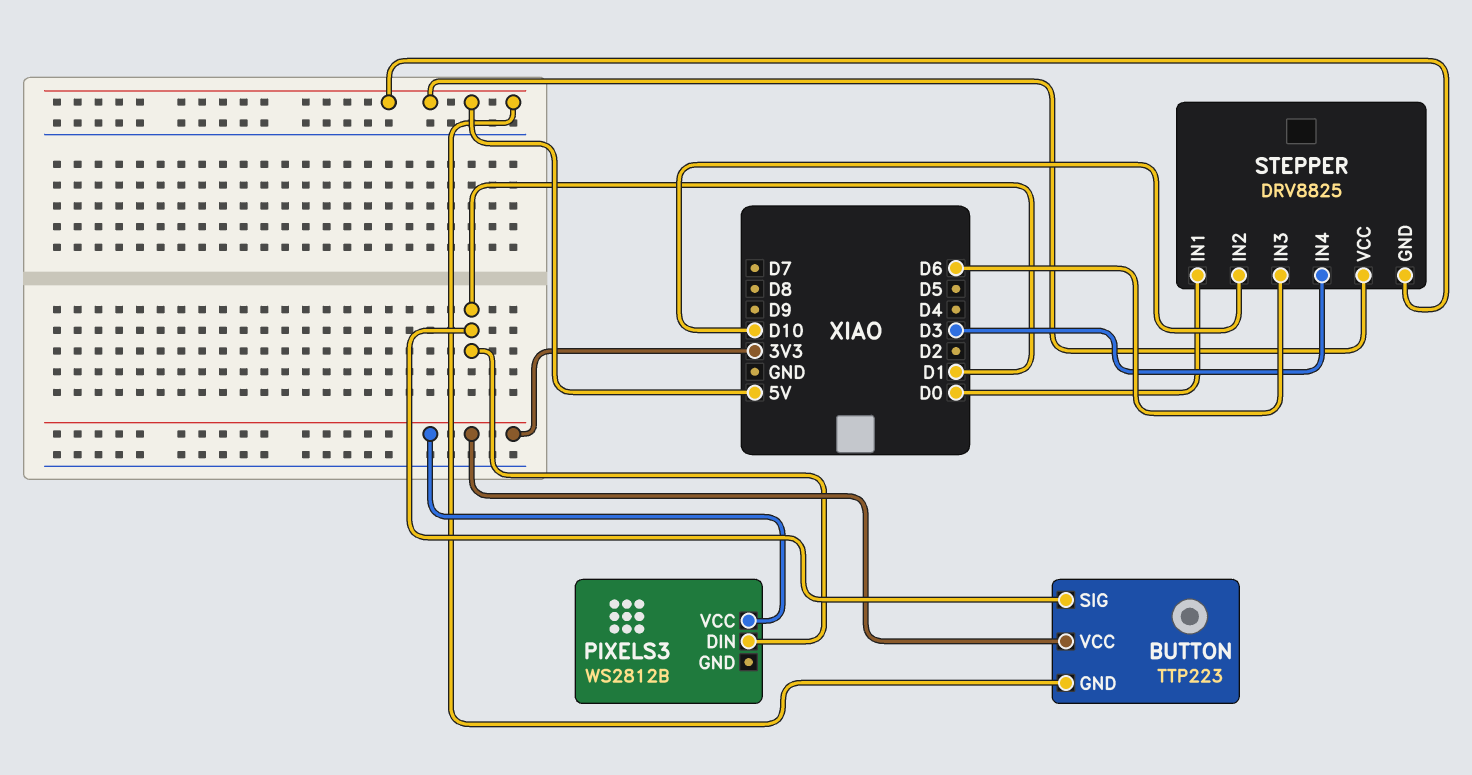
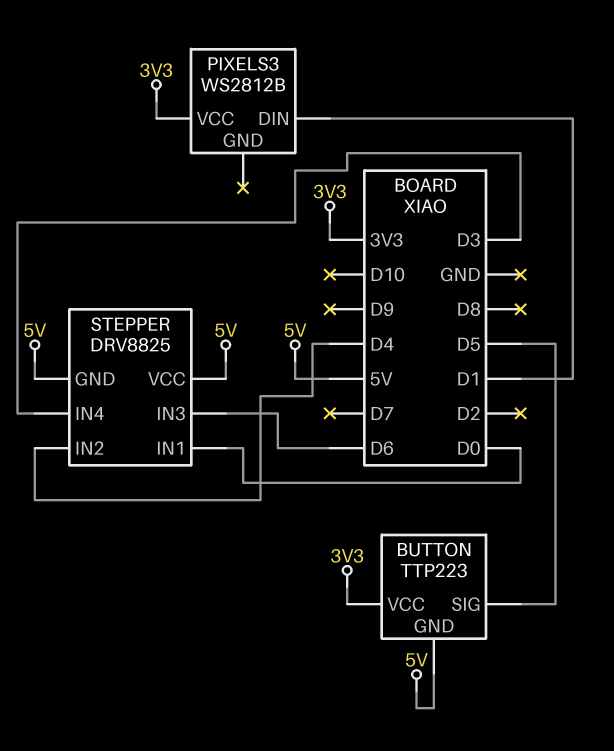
BUTTON pin SIG: D1 -> D5
STEPPER pin IN2: D10 -> D4

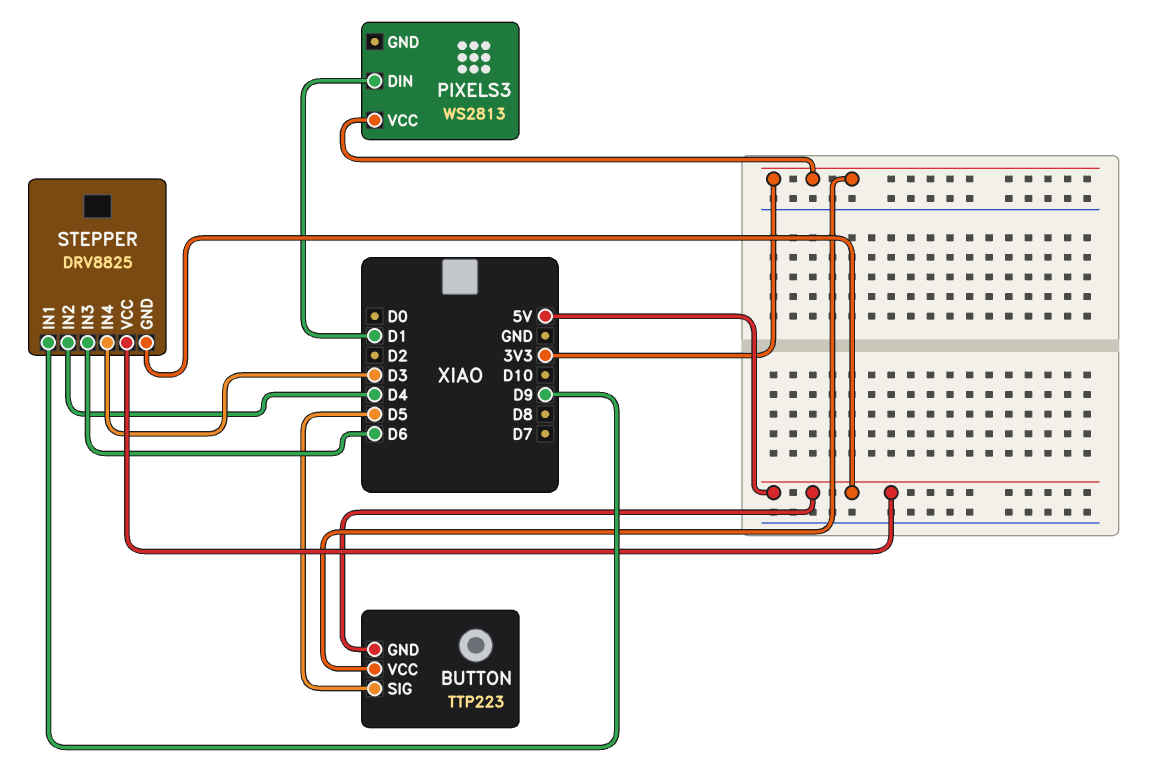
PIXELS3: WS2812B -> WS2813
STEPPER pin IN1: D0 -> D9

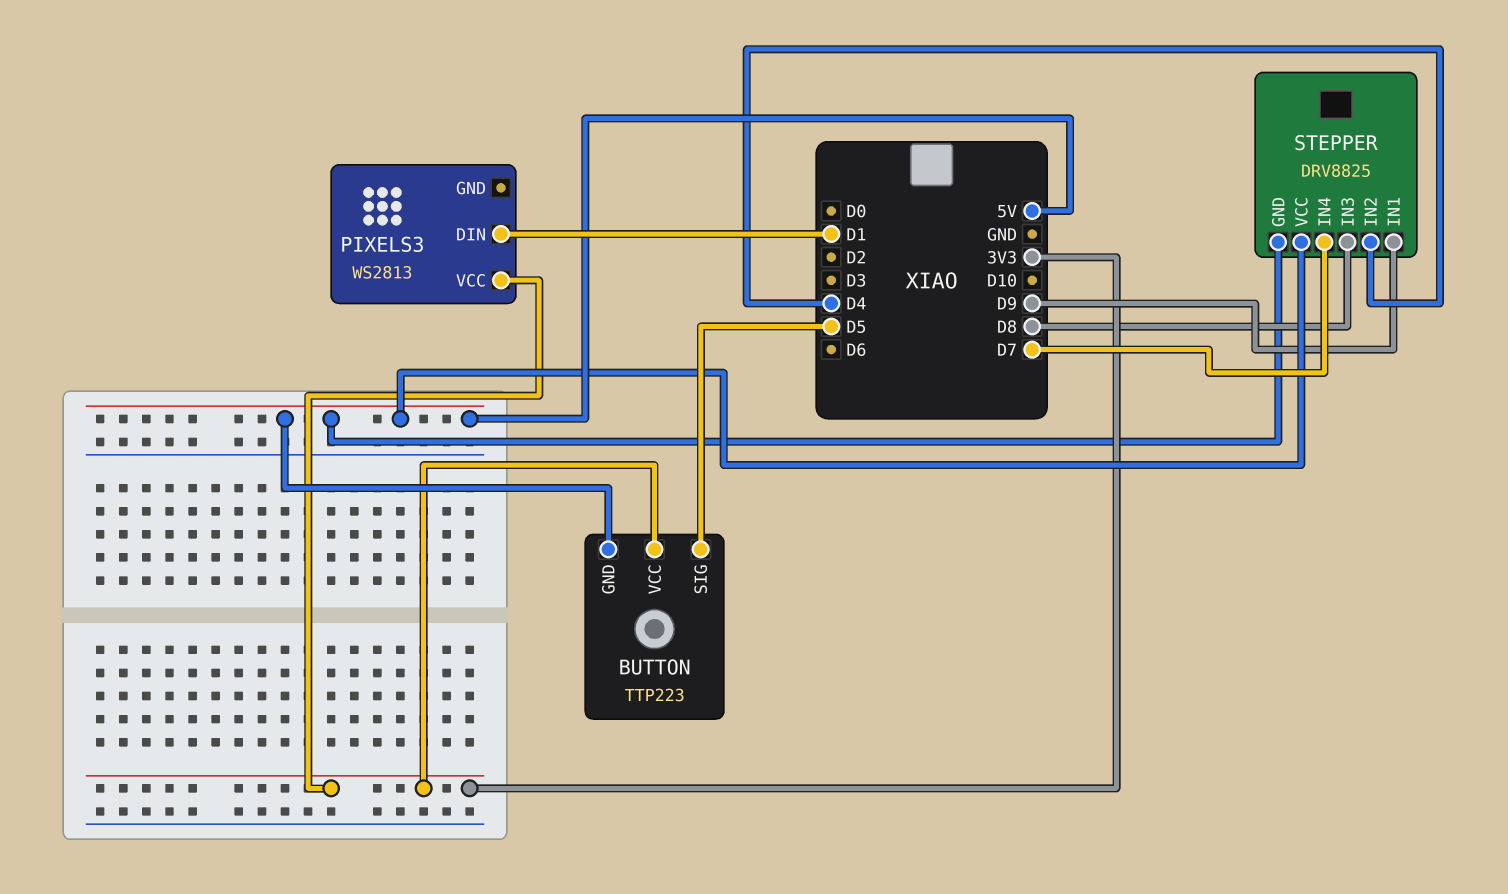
STEPPER pin IN3: D6 -> D8
STEPPER pin IN4: D3 -> D7

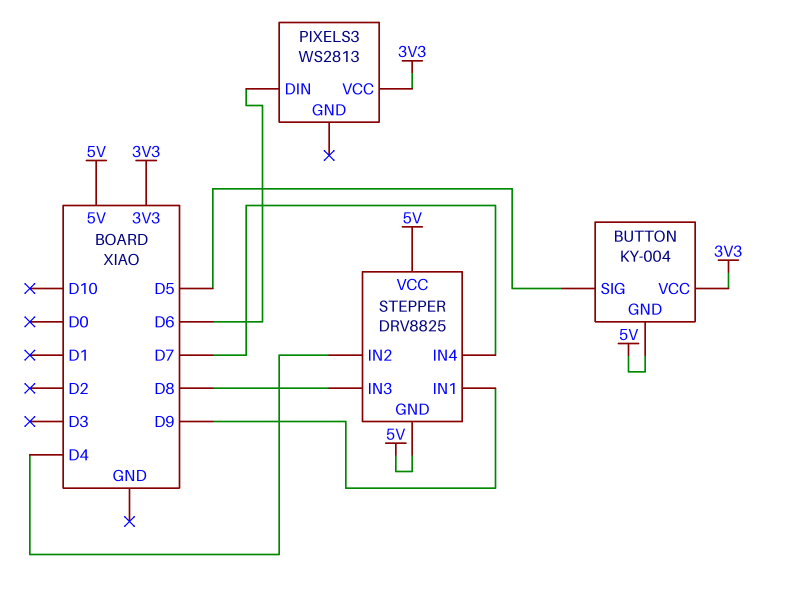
BUTTON: TTP223 -> KY-004
PIXELS3 pin DIN: D1 -> D6

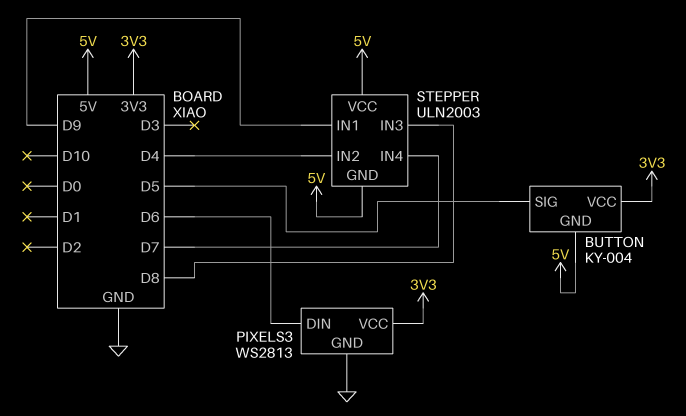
PIXELS3 pin GND: none -> GND
STEPPER: DRV8825 -> ULN2003

